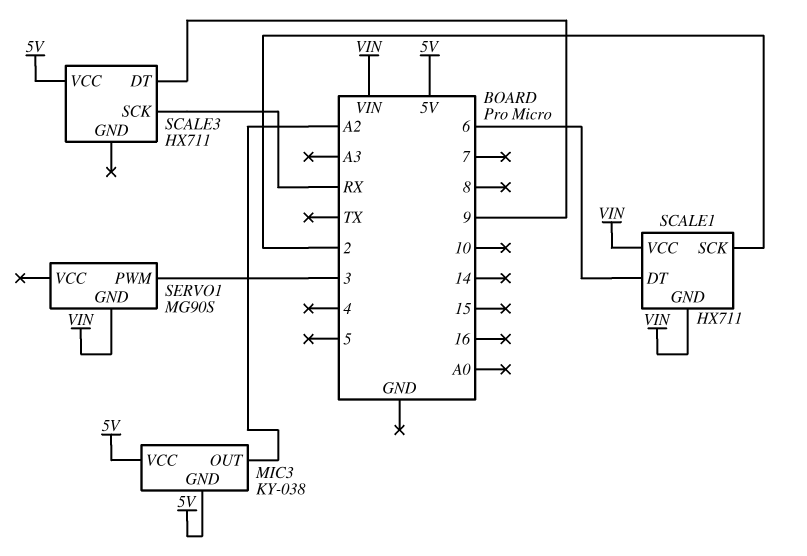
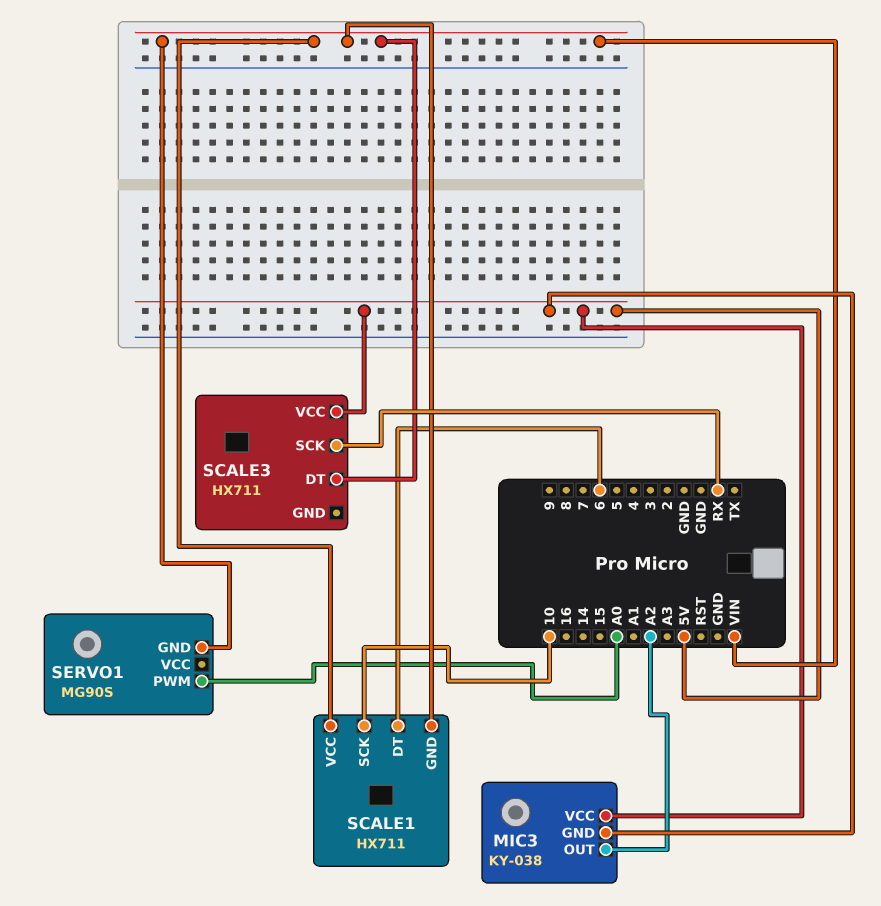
SCALE1 pin SCK: 2 -> 10
SCALE3 pin DT: 9 -> VIN
SERVO1 pin PWM: 3 -> A0

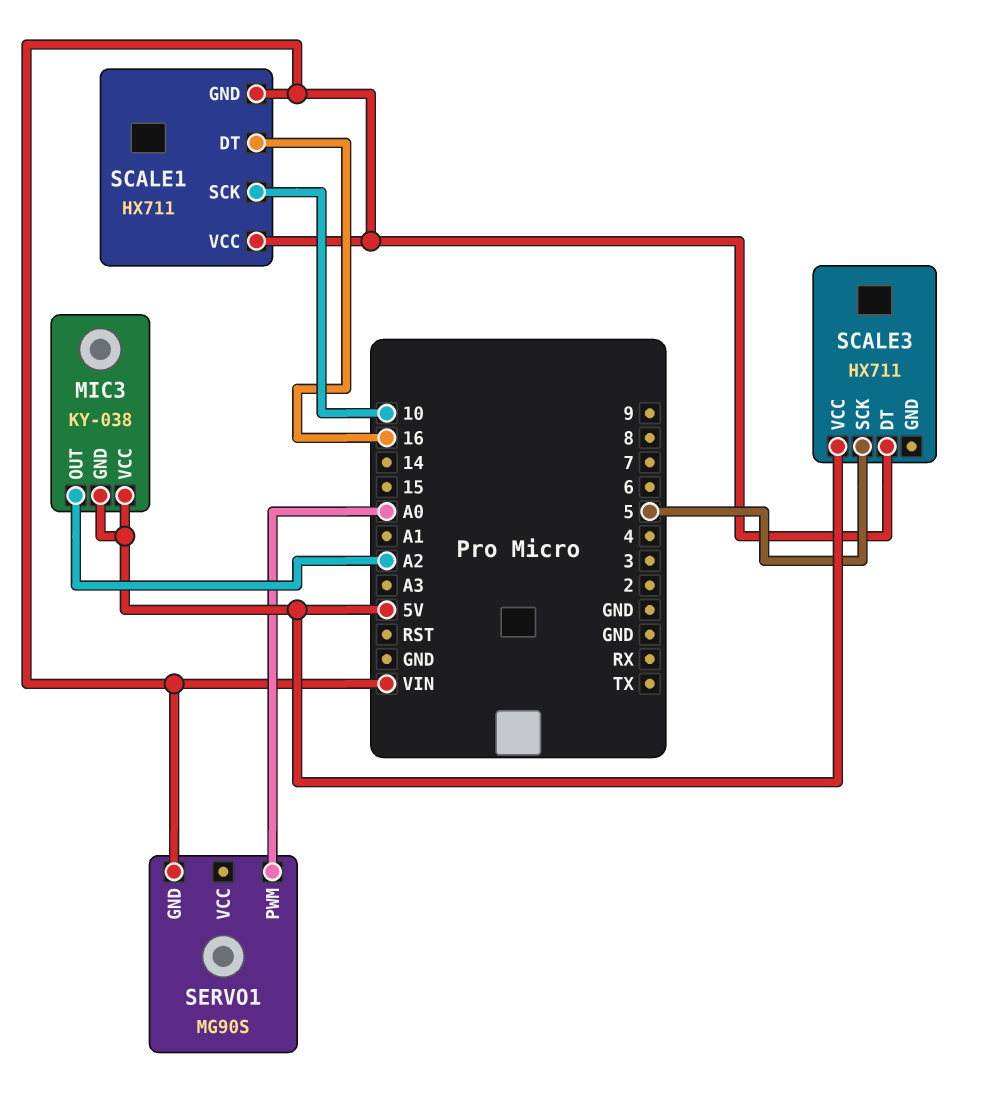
SCALE1 pin DT: 6 -> 16
SCALE3 pin SCK: RX -> 5

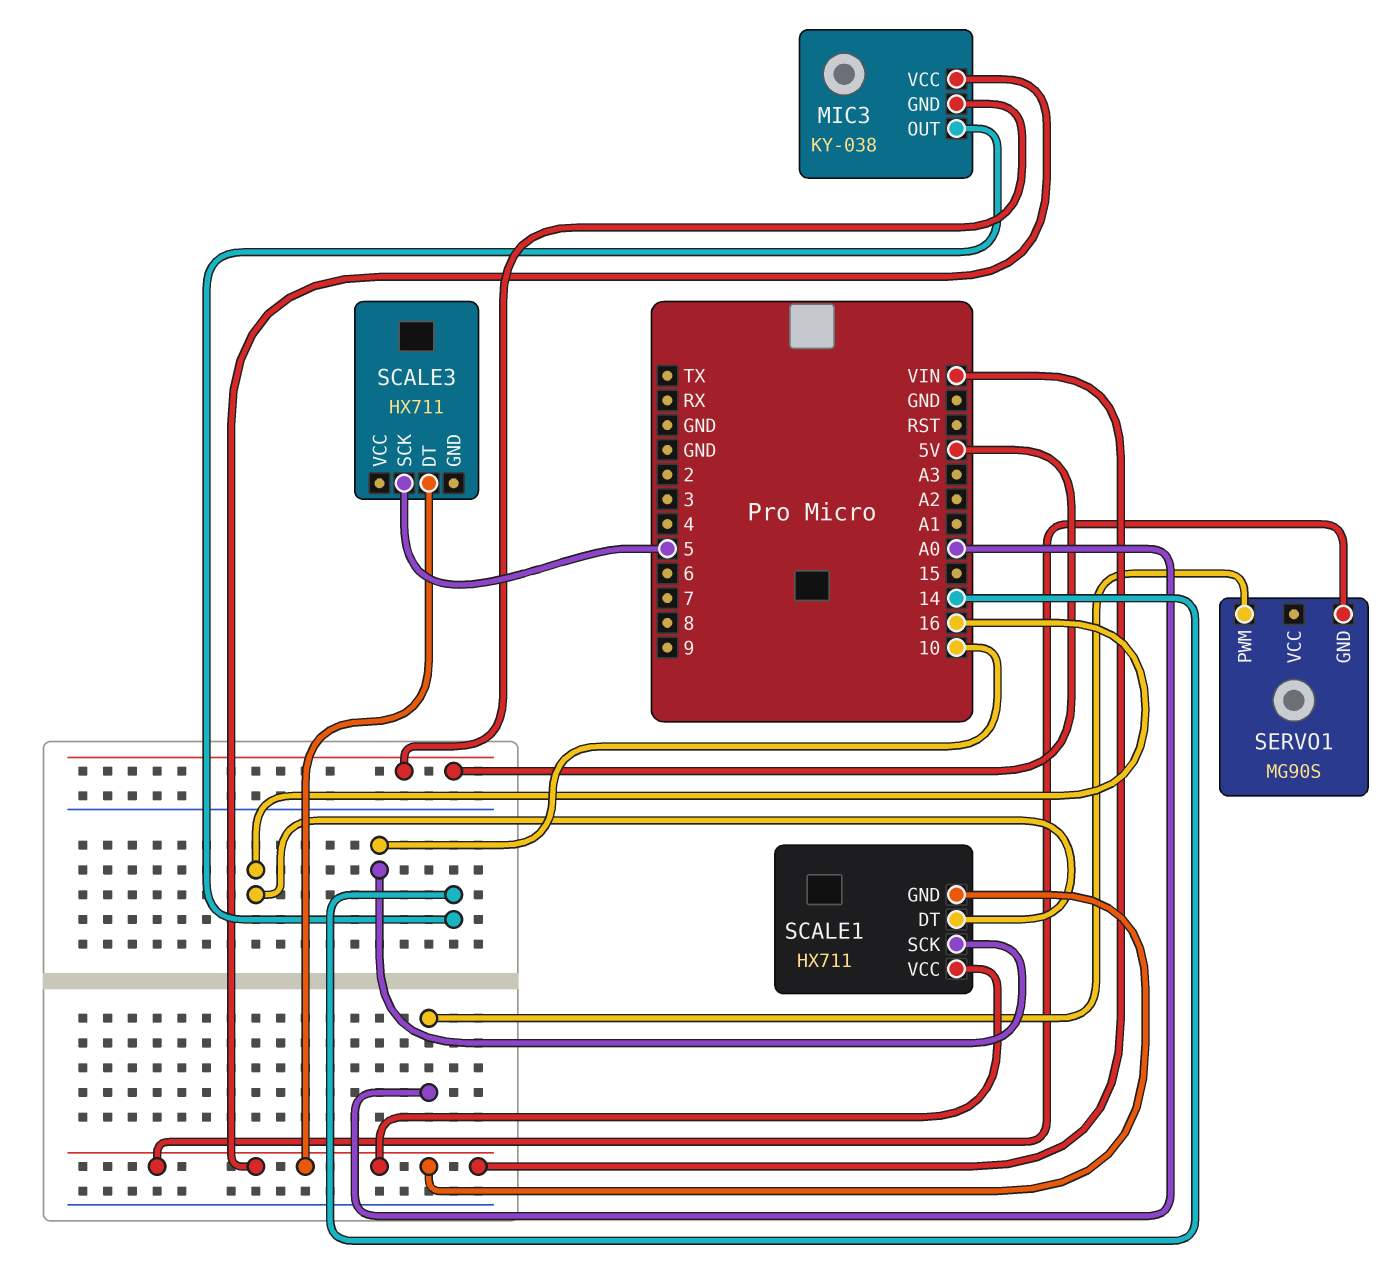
MIC3 pin OUT: A2 -> 14
MIC3 pin VCC: 5V -> VIN
SCALE3 pin VCC: 5V -> none

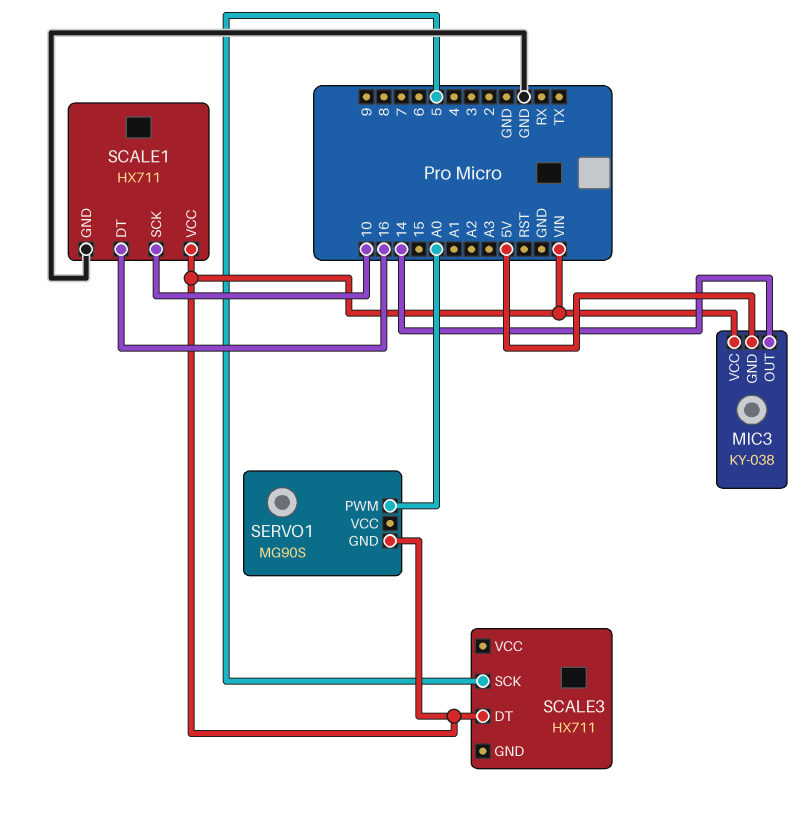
SCALE1 pin GND: VIN -> GND

